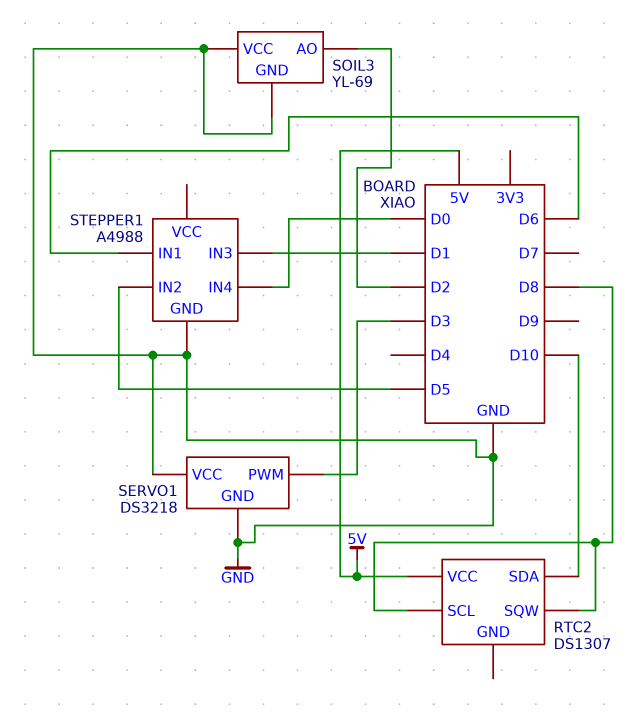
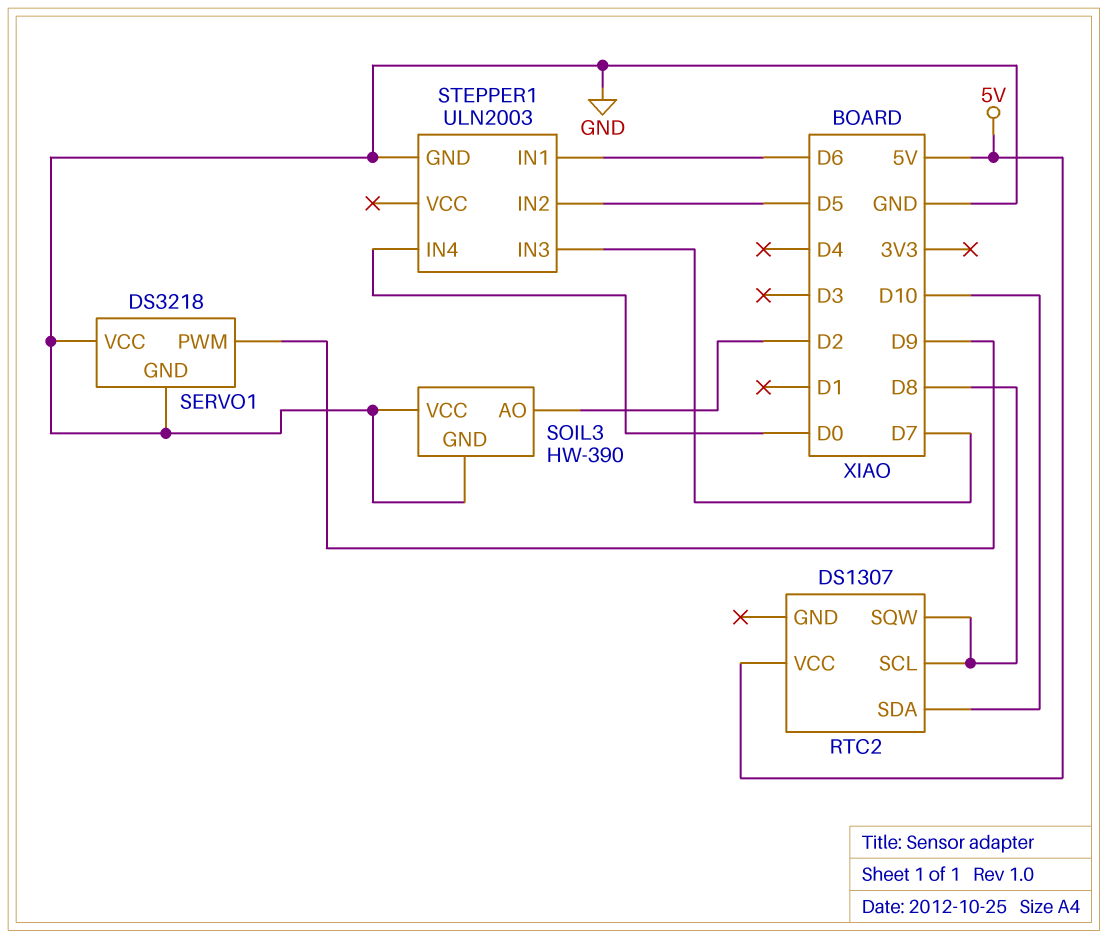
SERVO1 pin PWM: D3 -> D9
SOIL3: YL-69 -> HW-390
STEPPER1: A4988 -> ULN2003
STEPPER1 pin IN3: D1 -> D7

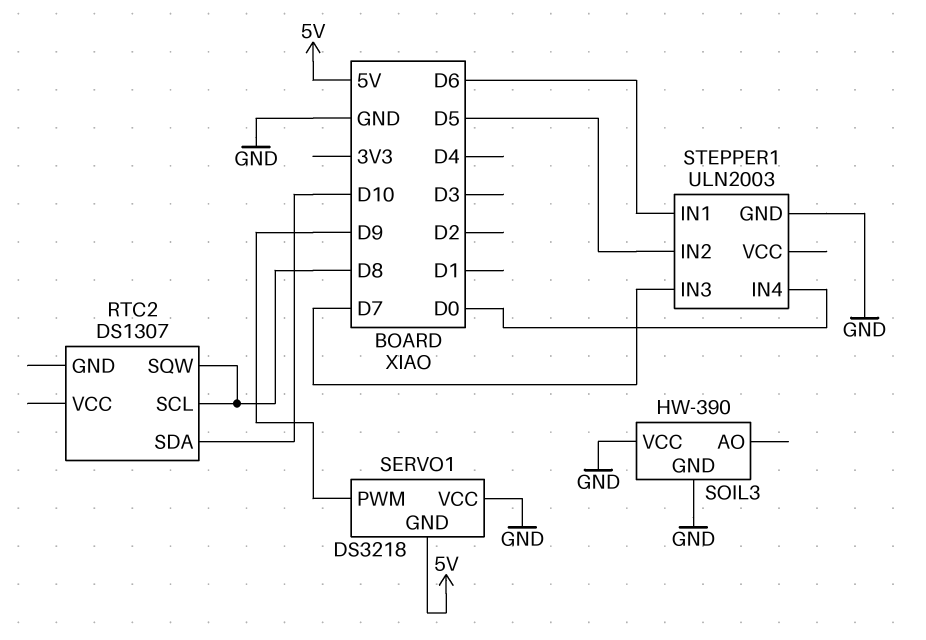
RTC2 pin VCC: 5V -> none
SERVO1 pin GND: GND -> 5V
SOIL3 pin AO: D2 -> none

